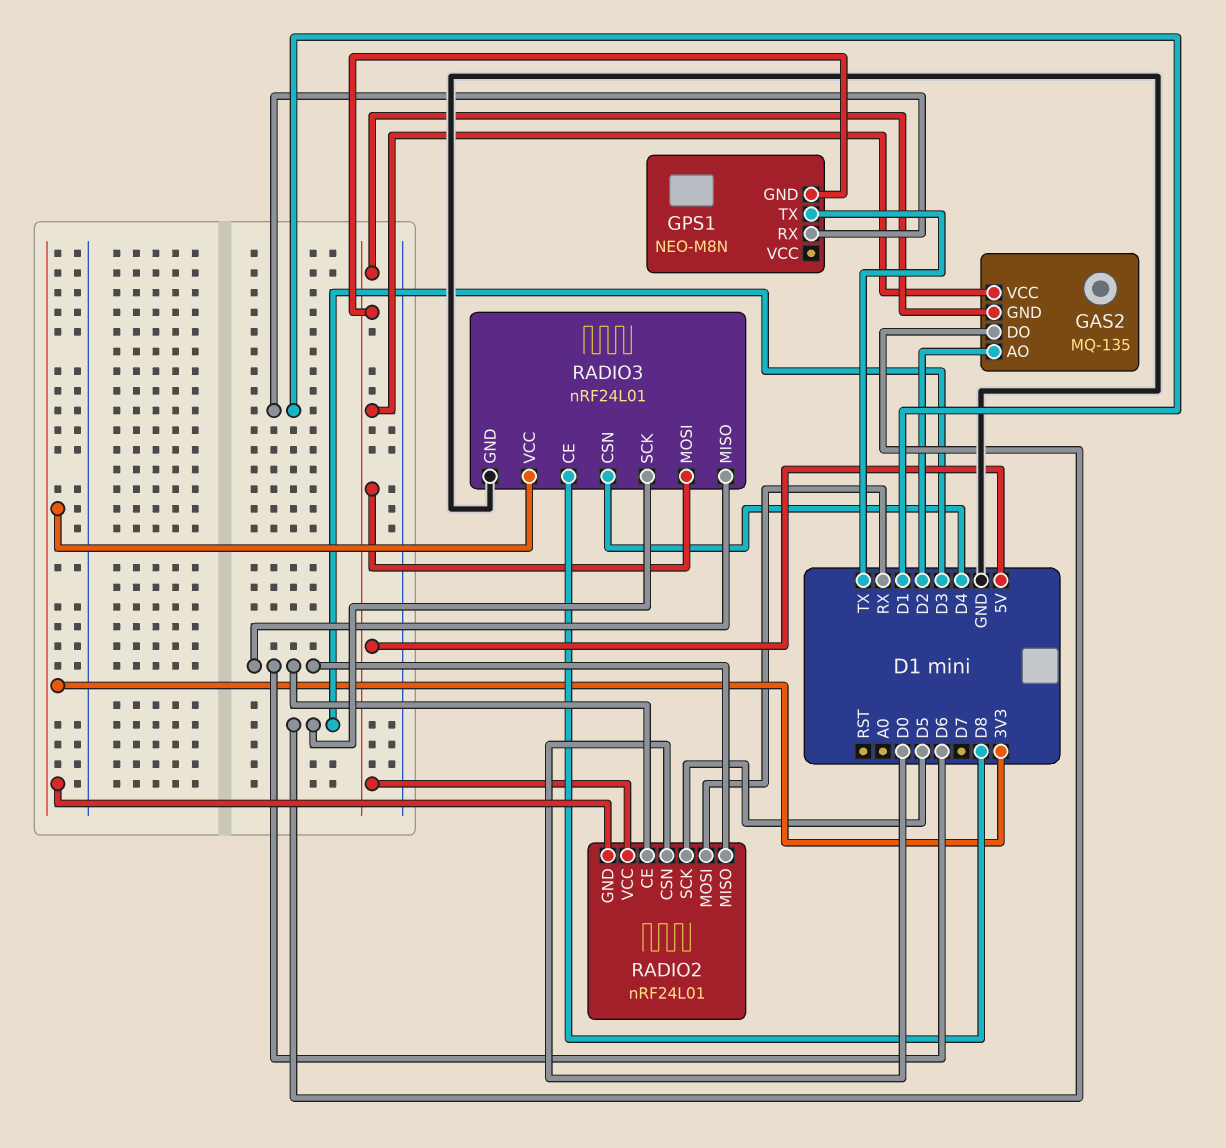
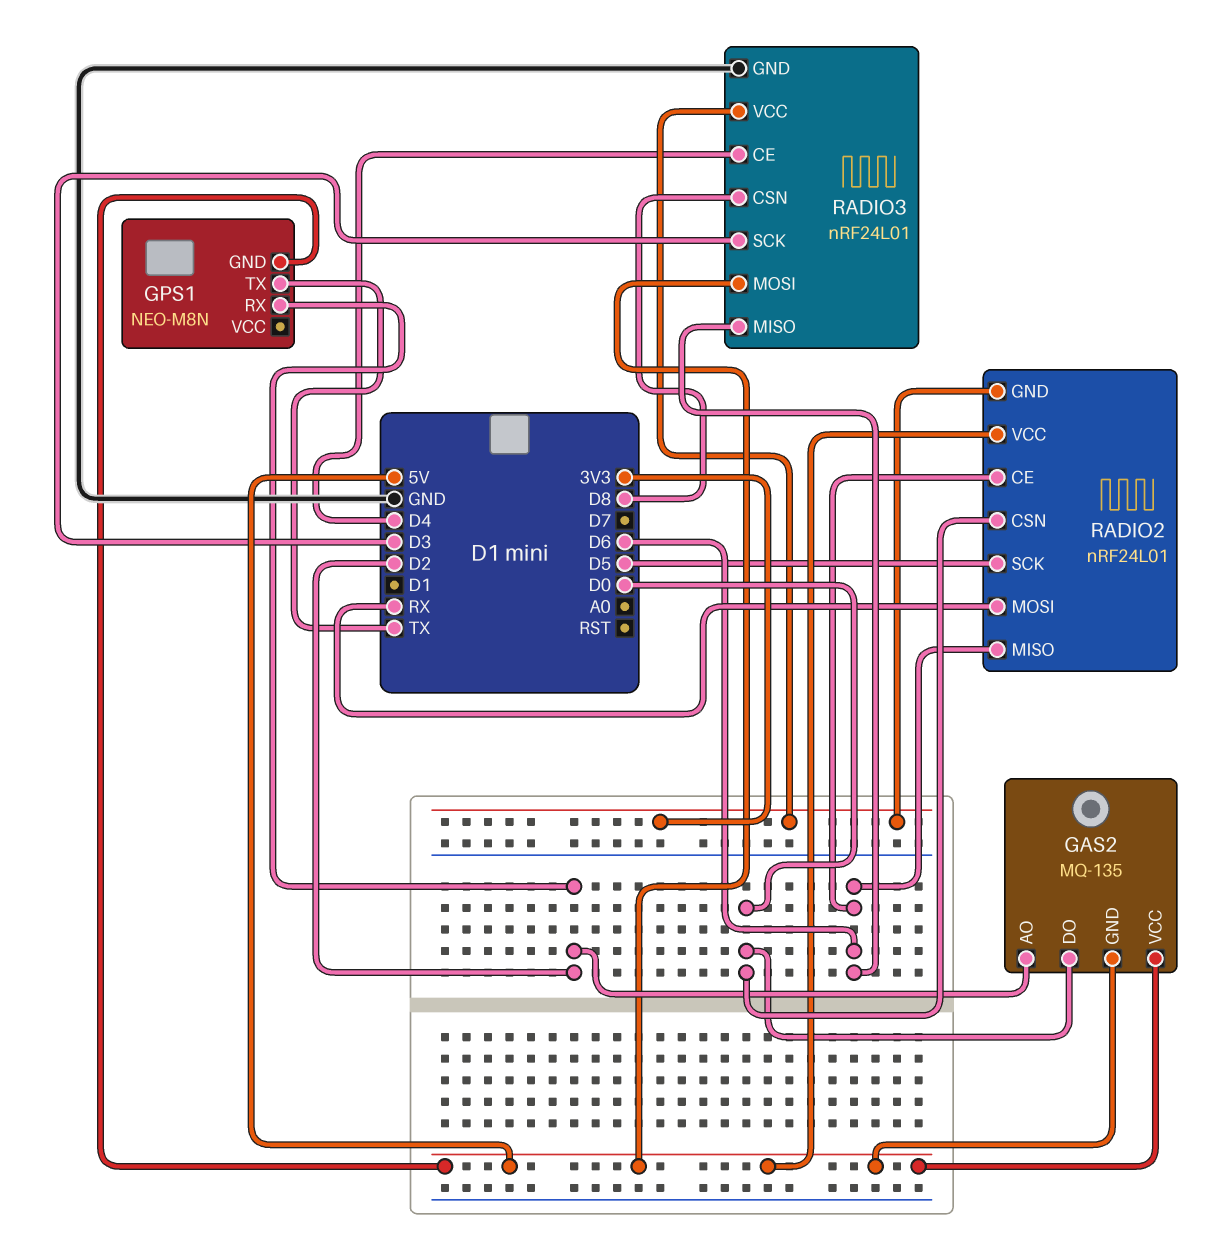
GAS2 pin DO: D3 -> D0
GPS1 pin RX: D1 -> D2
RADIO3 pin CE: D8 -> D4
RADIO3 pin CSN: D4 -> D8

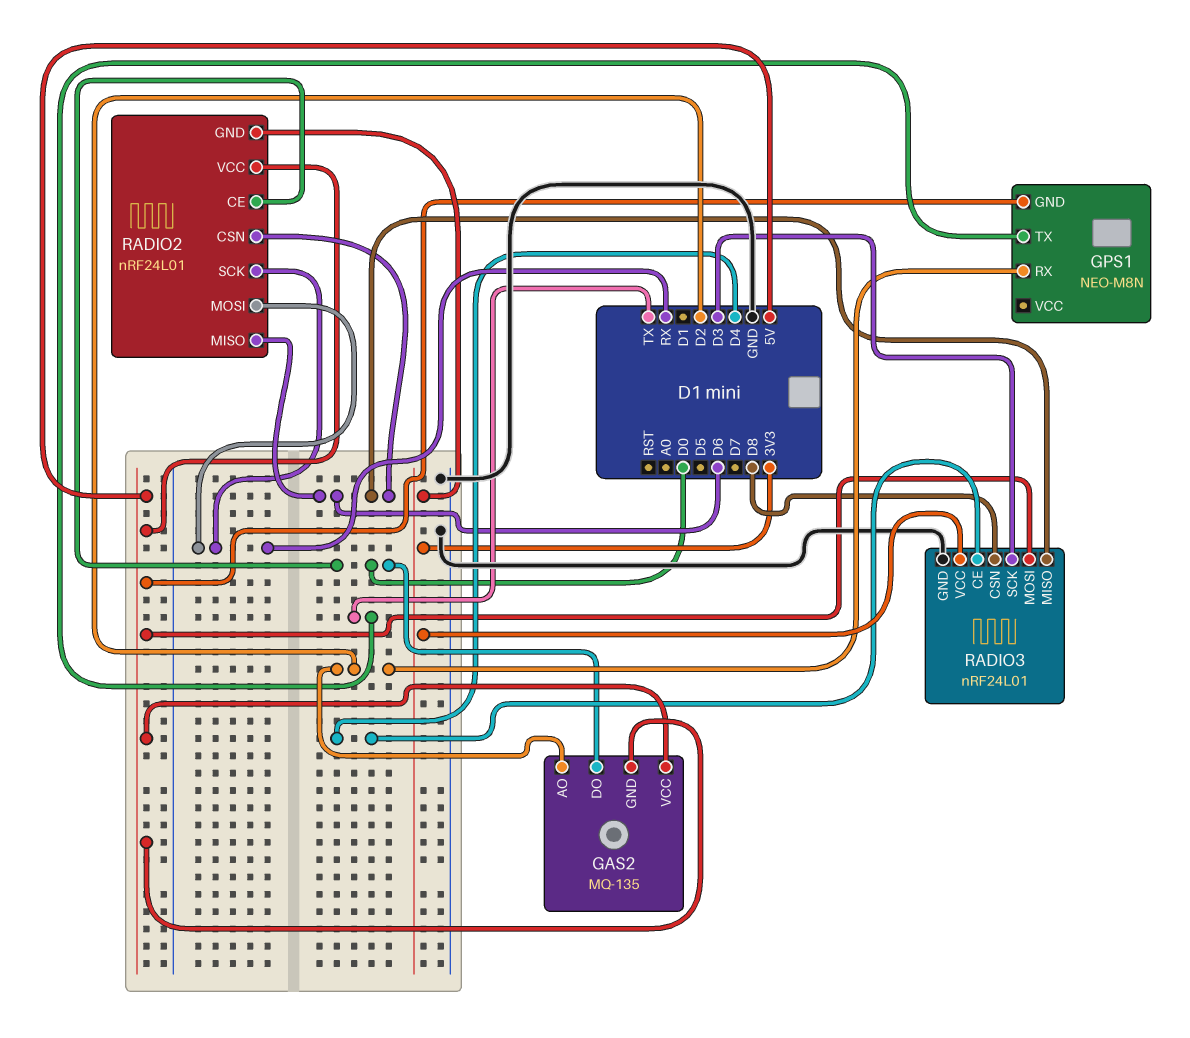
RADIO2 pin CE: D6 -> D0
RADIO2 pin CSN: D0 -> D6
RADIO2 pin SCK: D5 -> RX

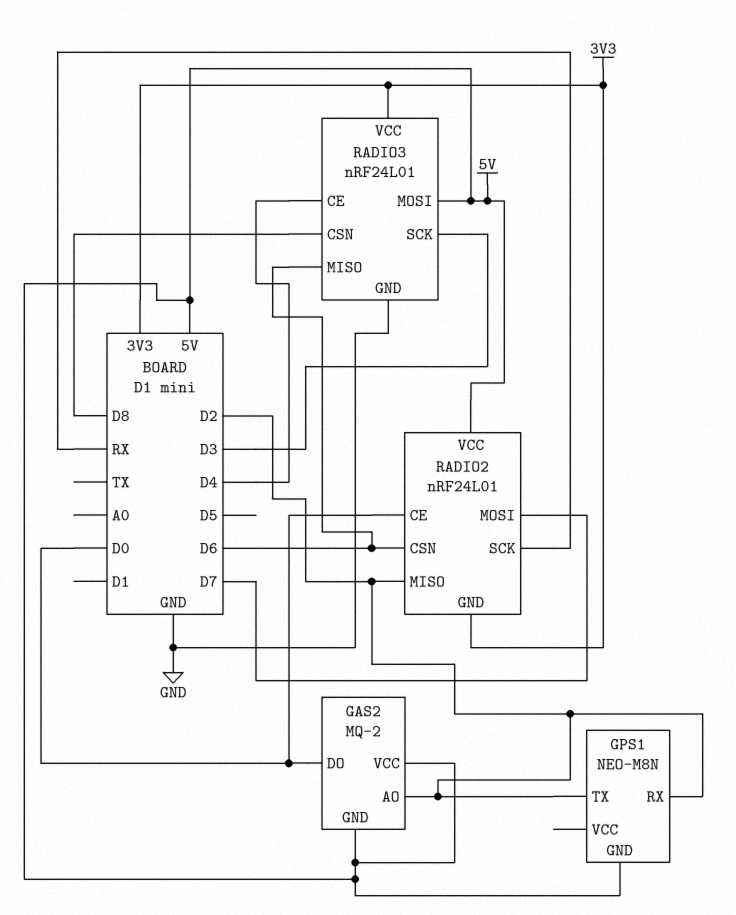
GAS2: MQ-135 -> MQ-2
GPS1 pin TX: TX -> D2
RADIO2 pin MISO: D6 -> D2
RADIO2 pin MOSI: RX -> D7

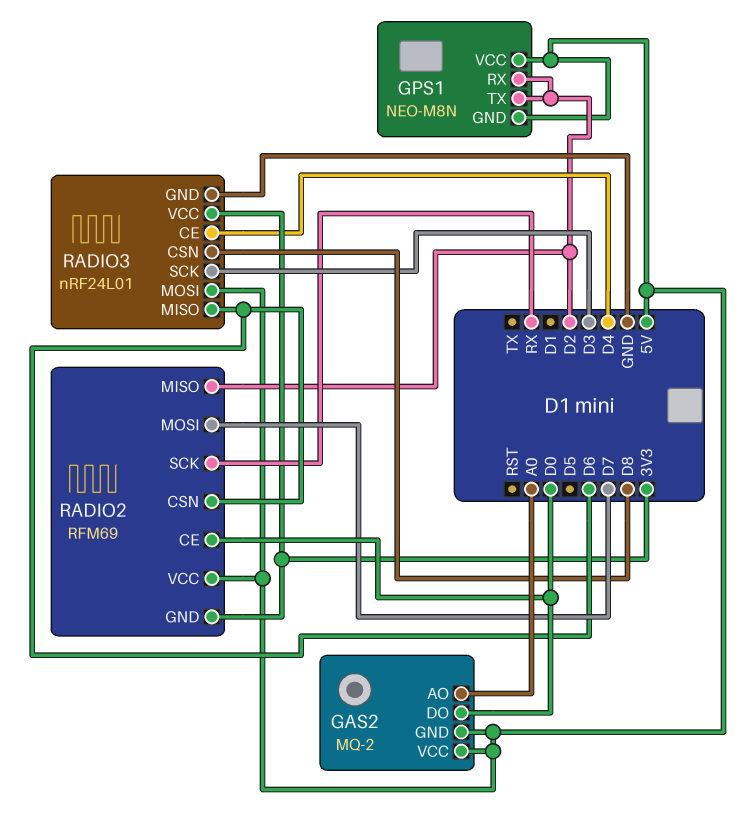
GAS2 pin AO: D2 -> A0
GPS1 pin VCC: none -> 5V
RADIO2: nRF24L01 -> RFM69

